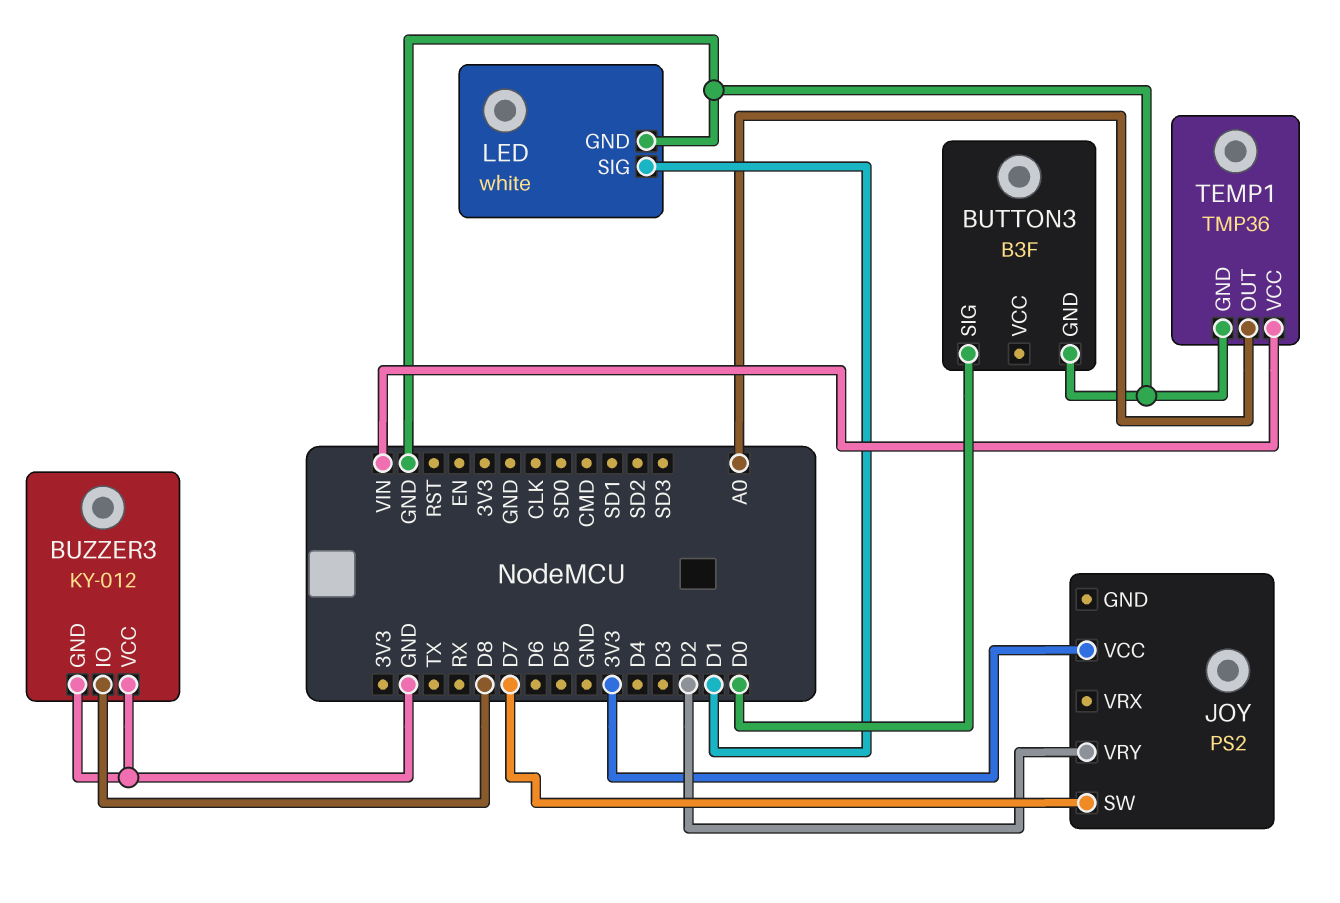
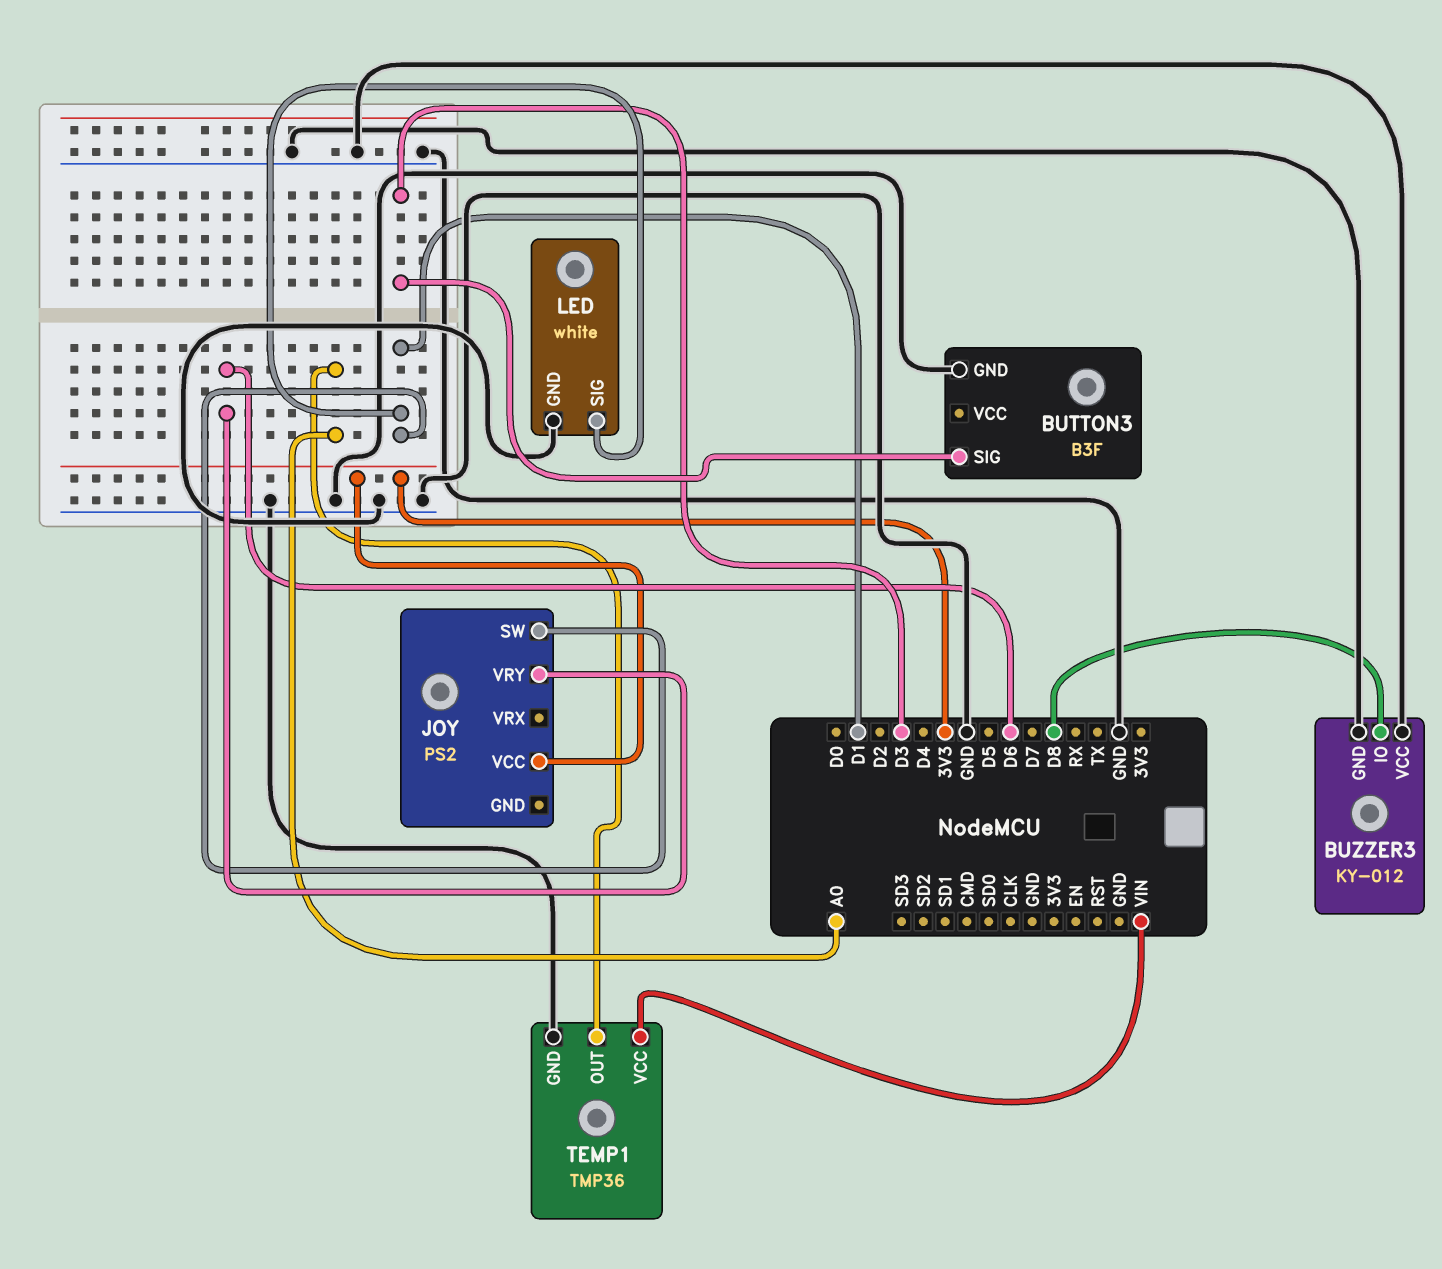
BUTTON3 pin SIG: D0 -> D3
JOY pin SW: D7 -> D1
JOY pin VRY: D2 -> D6

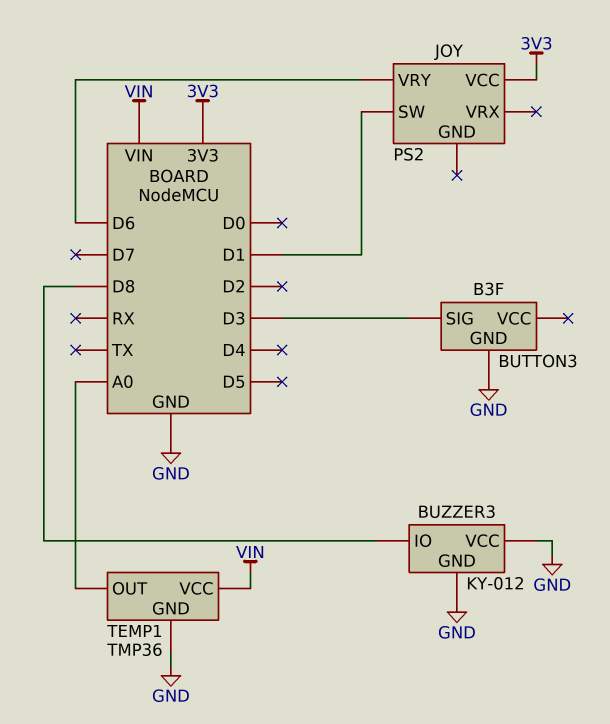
LED: white -> none
LED pin GND: GND -> none
LED pin SIG: D1 -> none

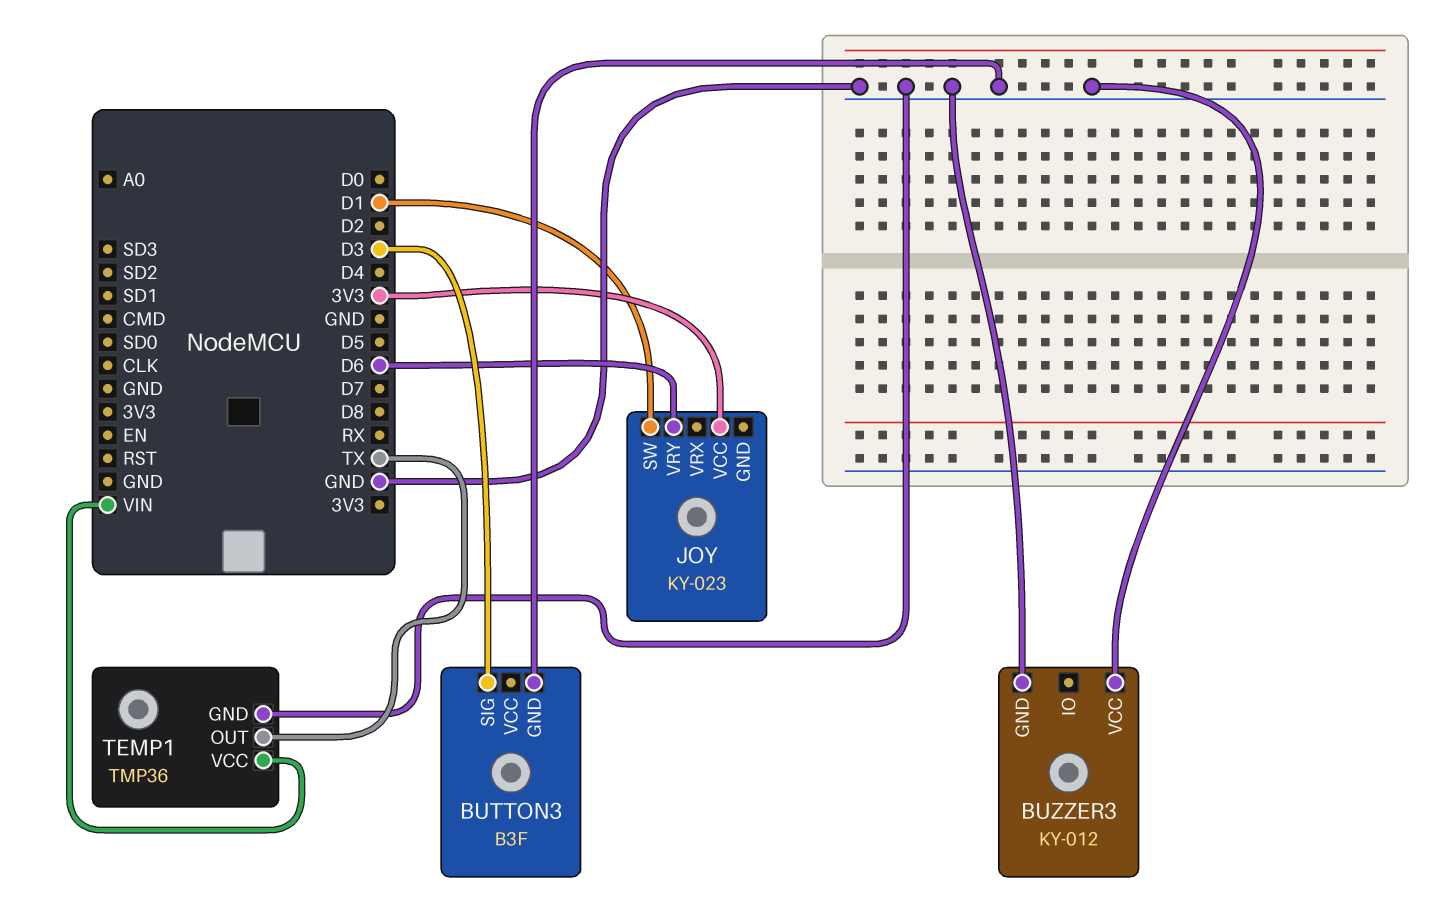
BUZZER3 pin IO: D8 -> none
JOY: PS2 -> KY-023
TEMP1 pin OUT: A0 -> TX

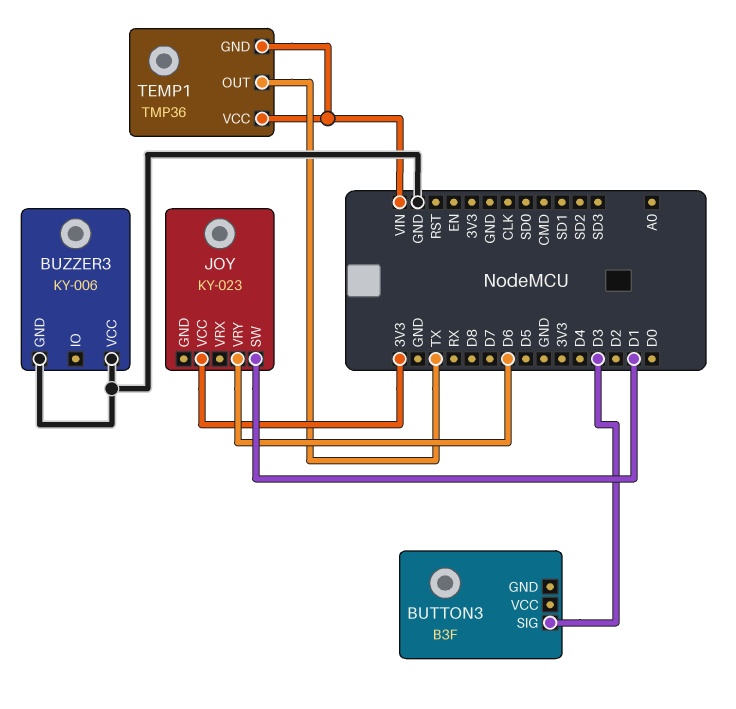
BUTTON3 pin GND: GND -> none
BUZZER3: KY-012 -> KY-006
TEMP1 pin GND: GND -> VIN

